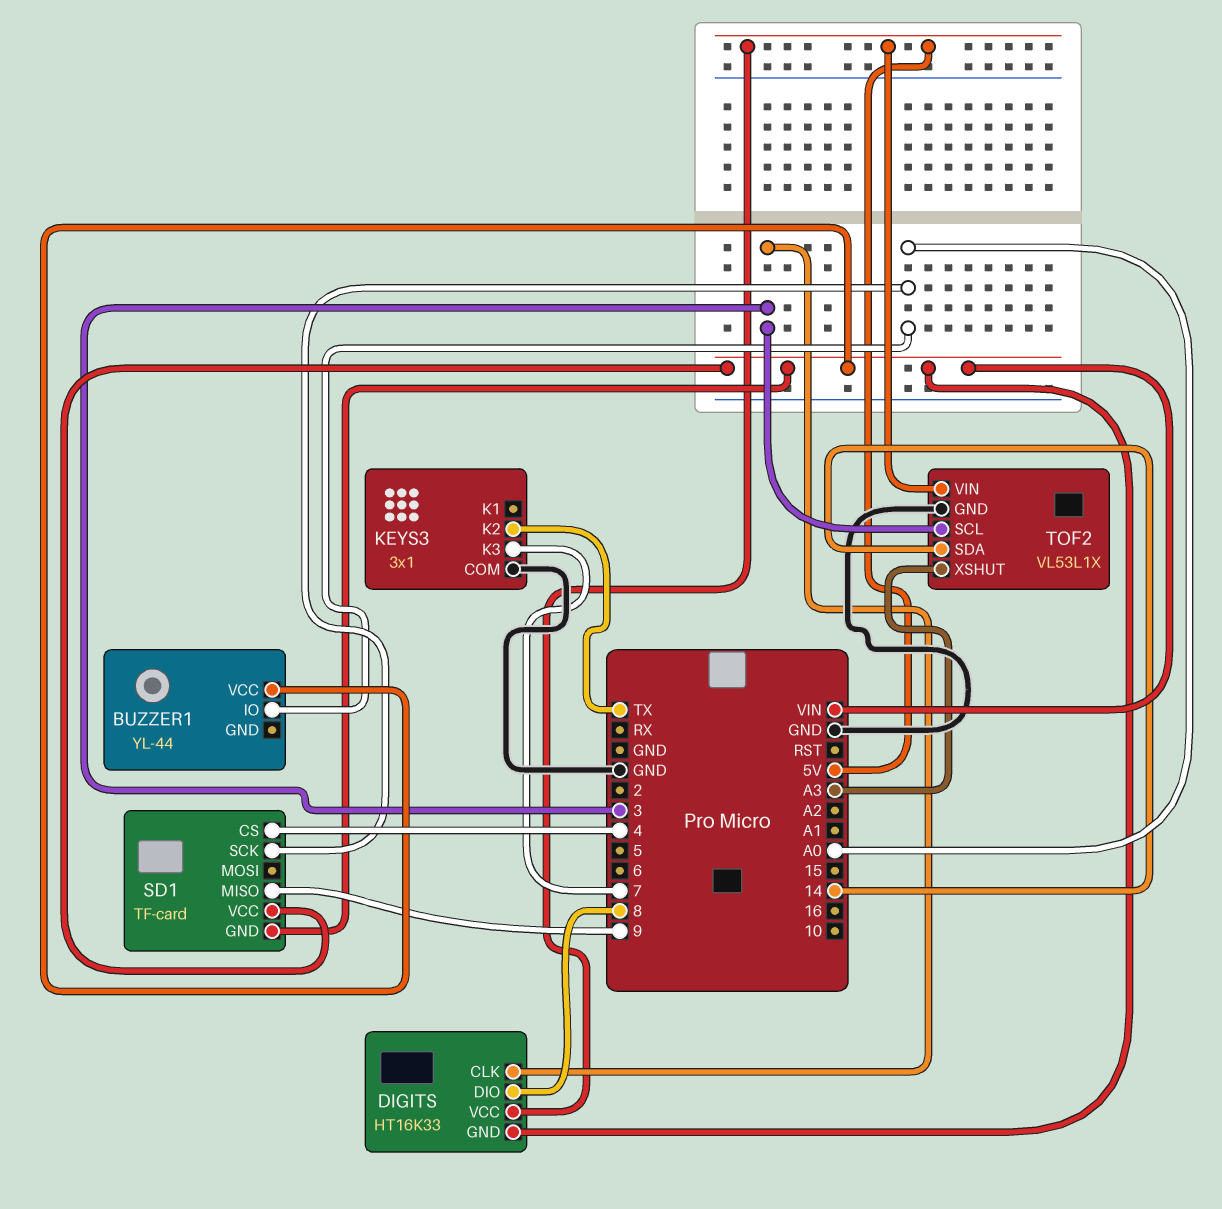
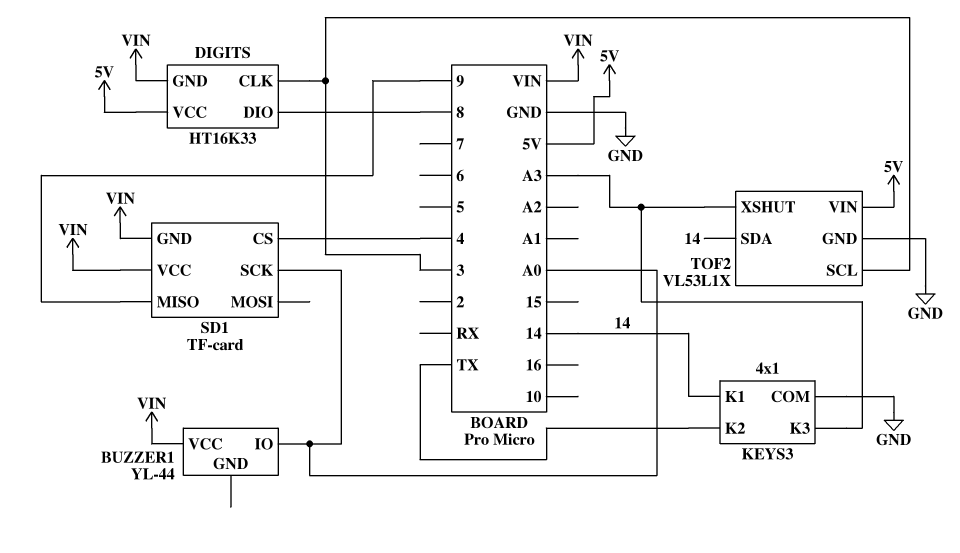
KEYS3: 3x1 -> 4x1
KEYS3 pin K1: none -> 14
KEYS3 pin K3: 7 -> A3

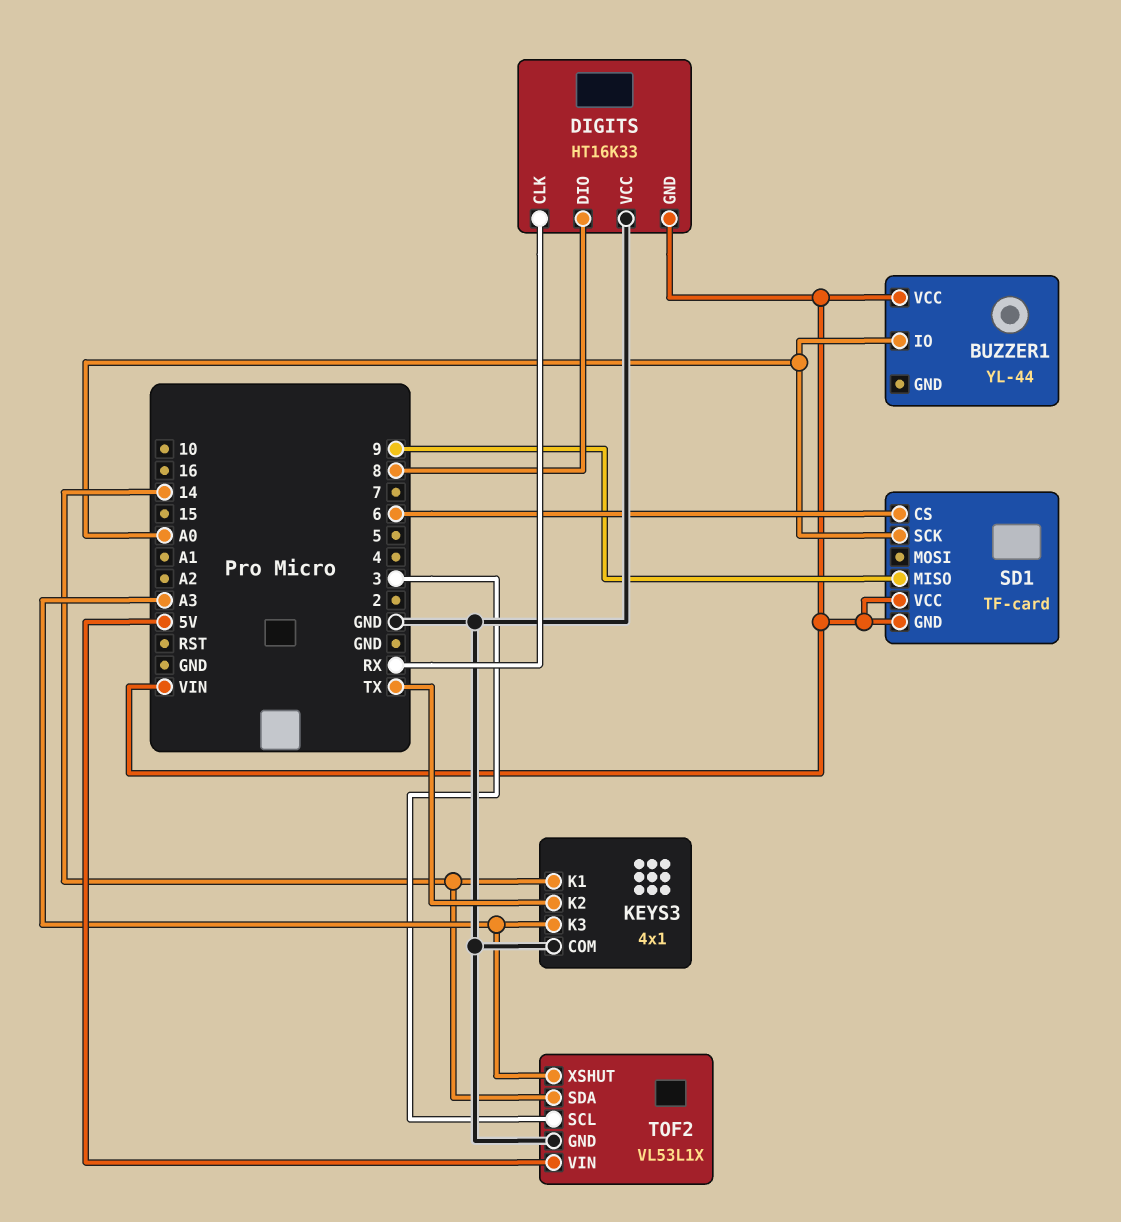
DIGITS pin CLK: 3 -> RX
DIGITS pin VCC: 5V -> GND
SD1 pin CS: 4 -> 6

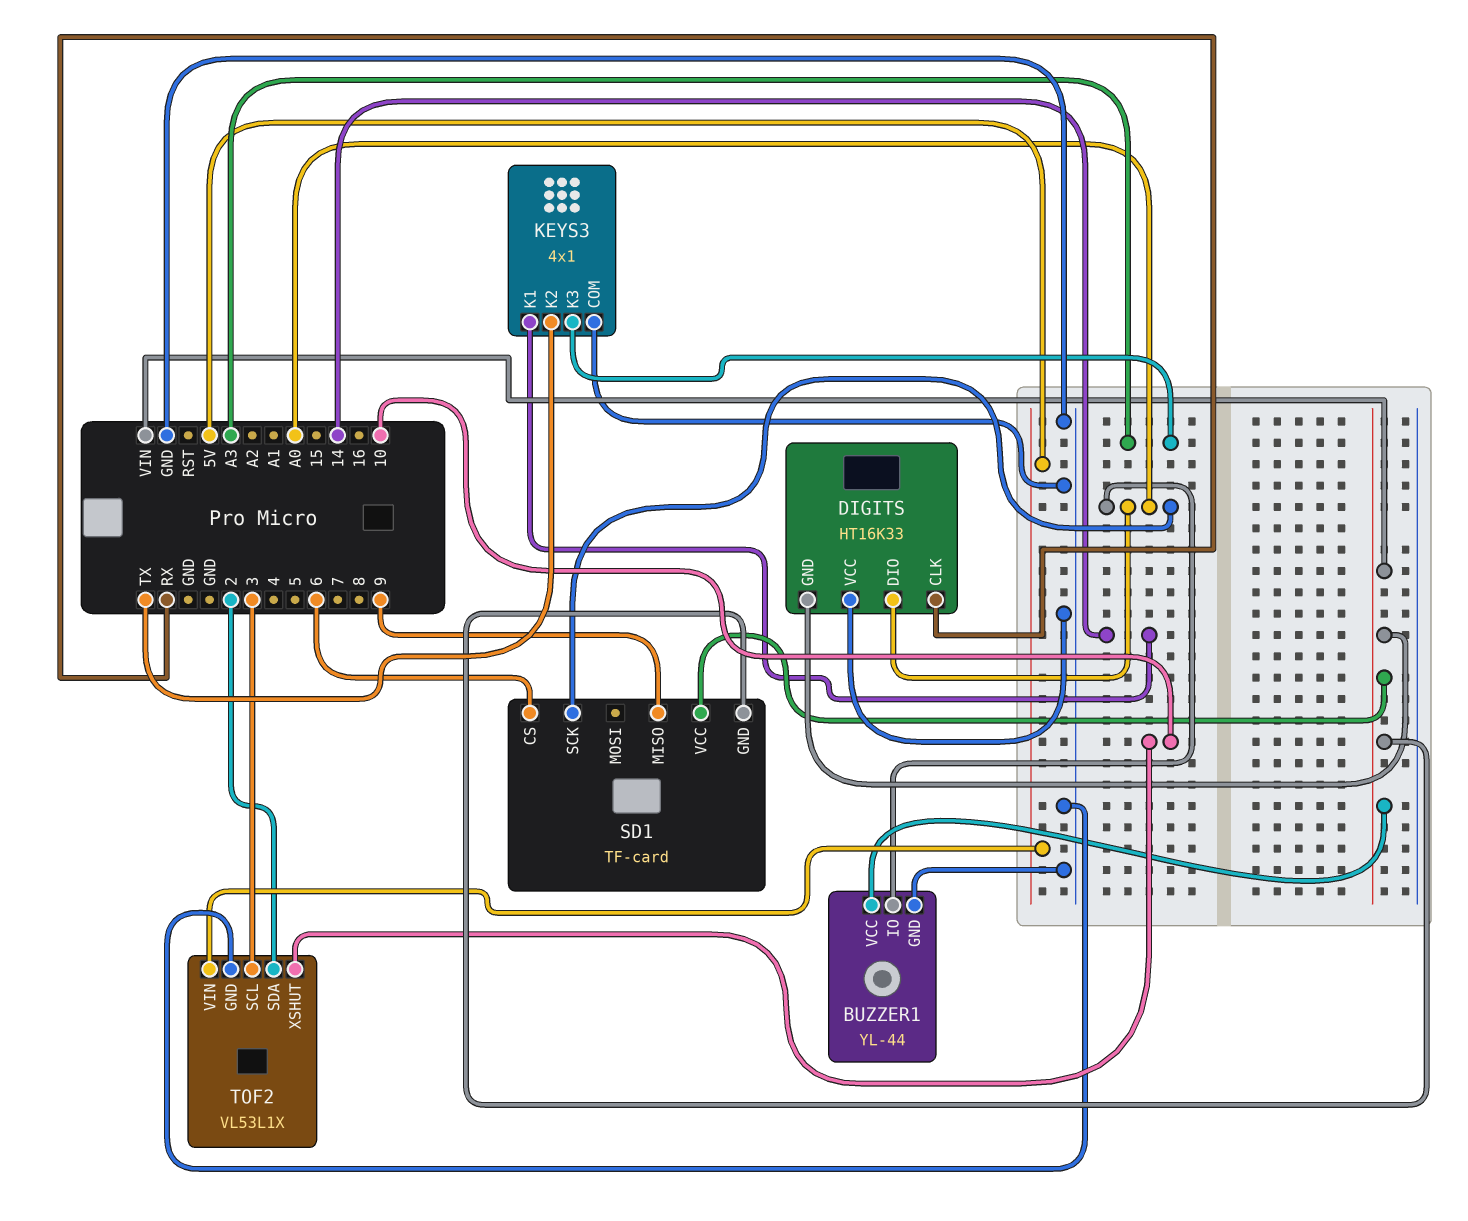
BUZZER1 pin GND: none -> GND
DIGITS pin DIO: 8 -> A0
TOF2 pin SDA: 14 -> 2
TOF2 pin XSHUT: A3 -> 10

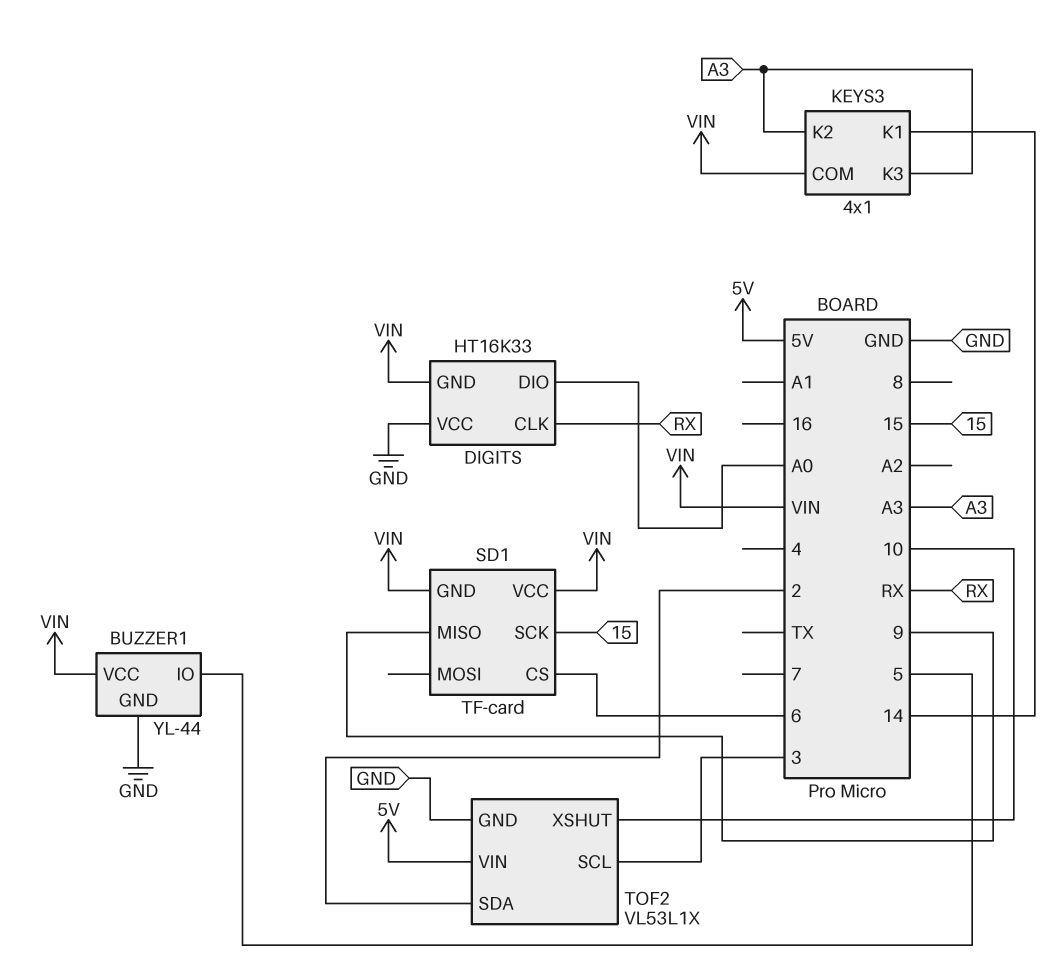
BUZZER1 pin IO: A0 -> 5
KEYS3 pin COM: GND -> VIN
KEYS3 pin K2: TX -> A3
SD1 pin SCK: A0 -> 15

